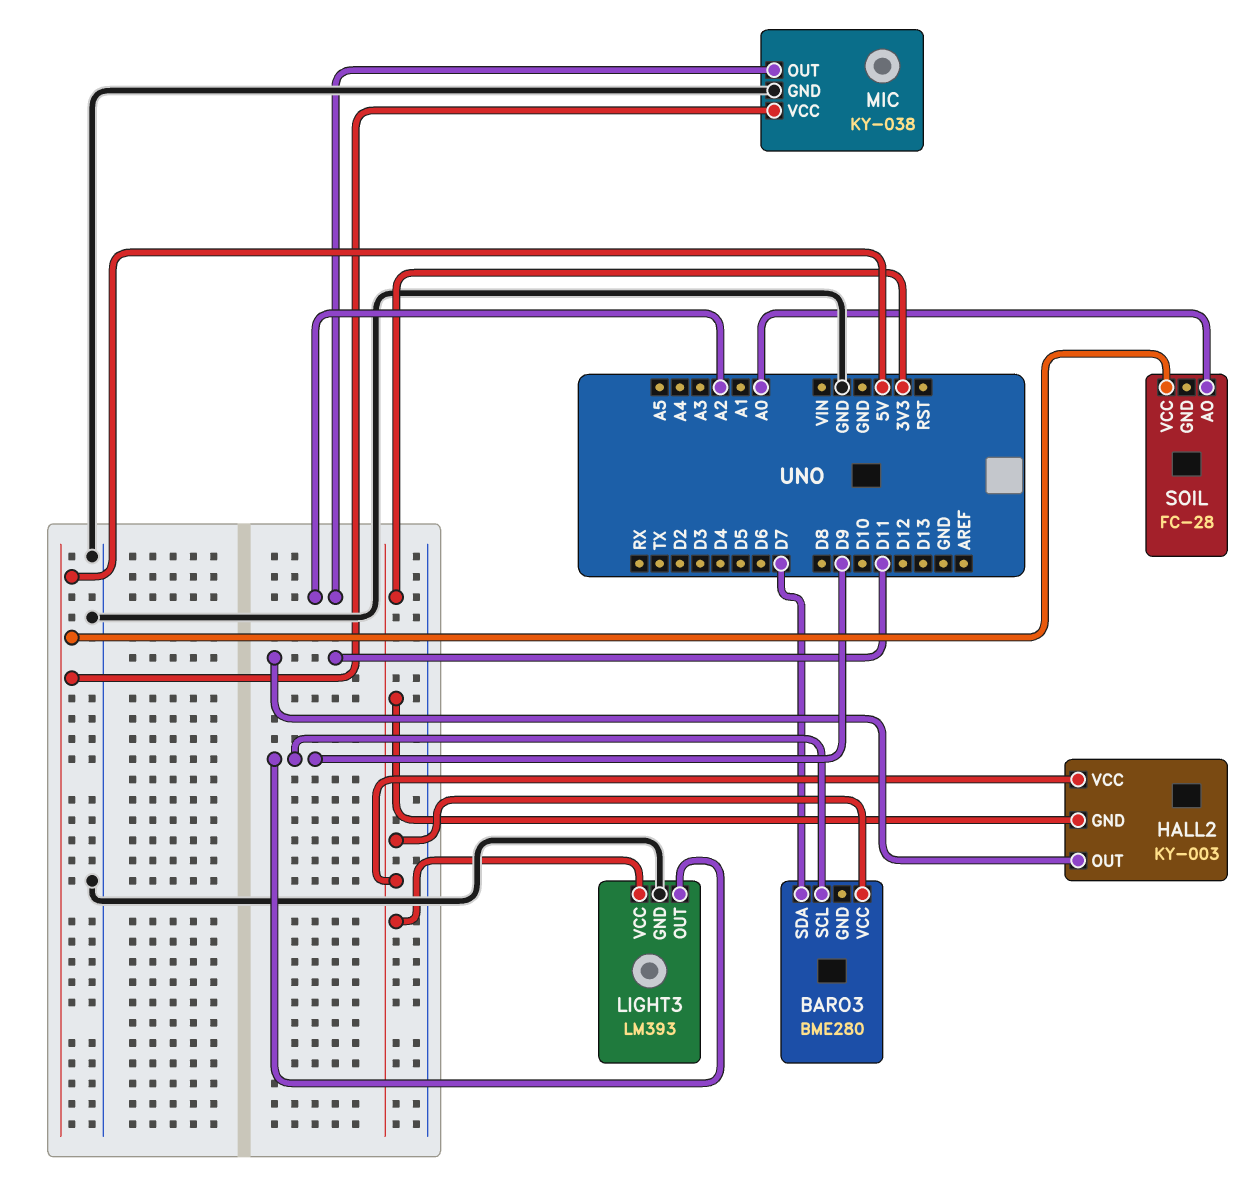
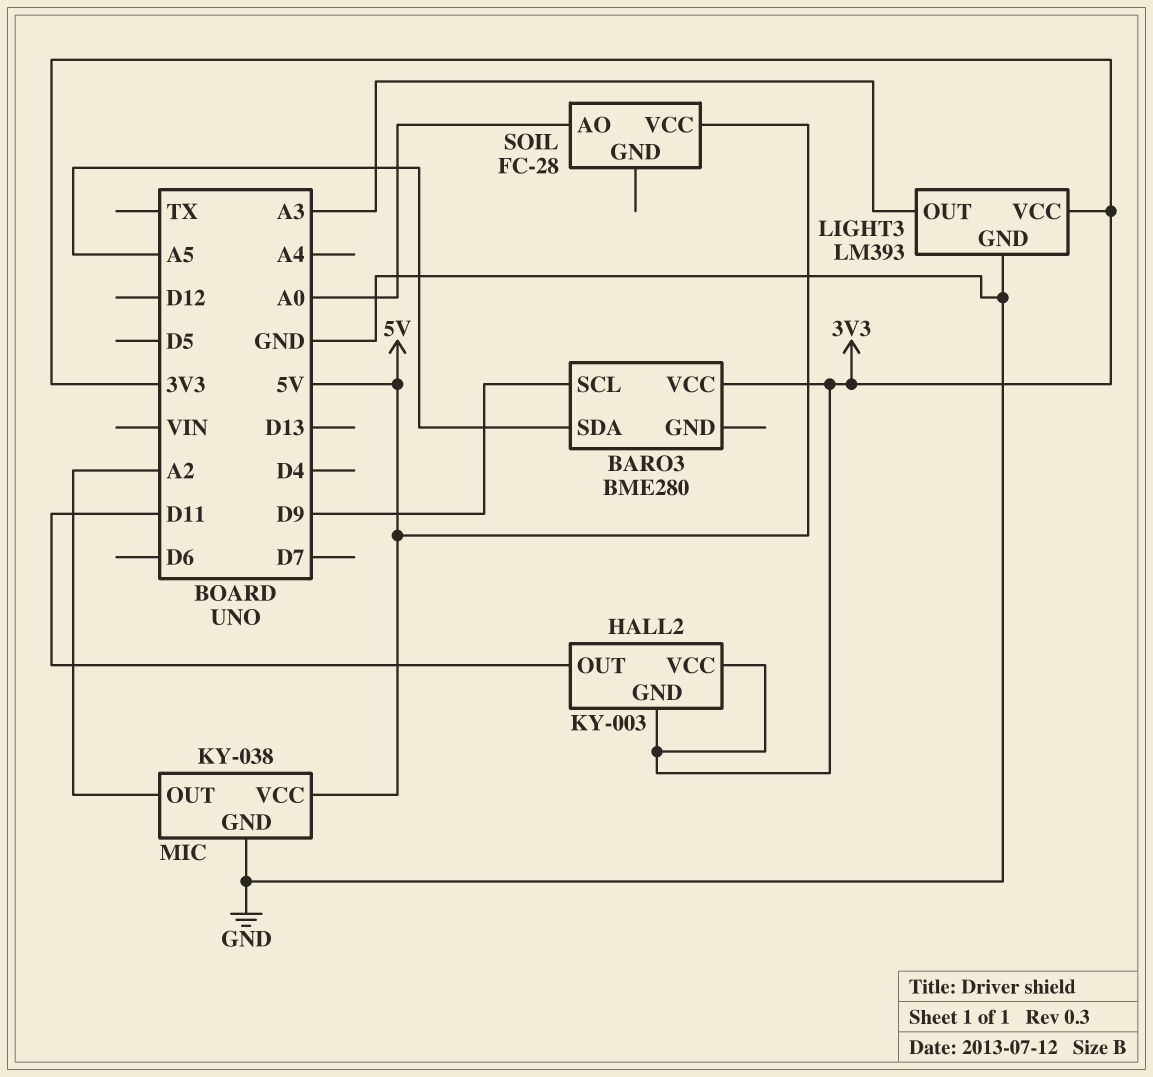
BARO3 pin SDA: D7 -> A5
LIGHT3 pin OUT: D9 -> A3

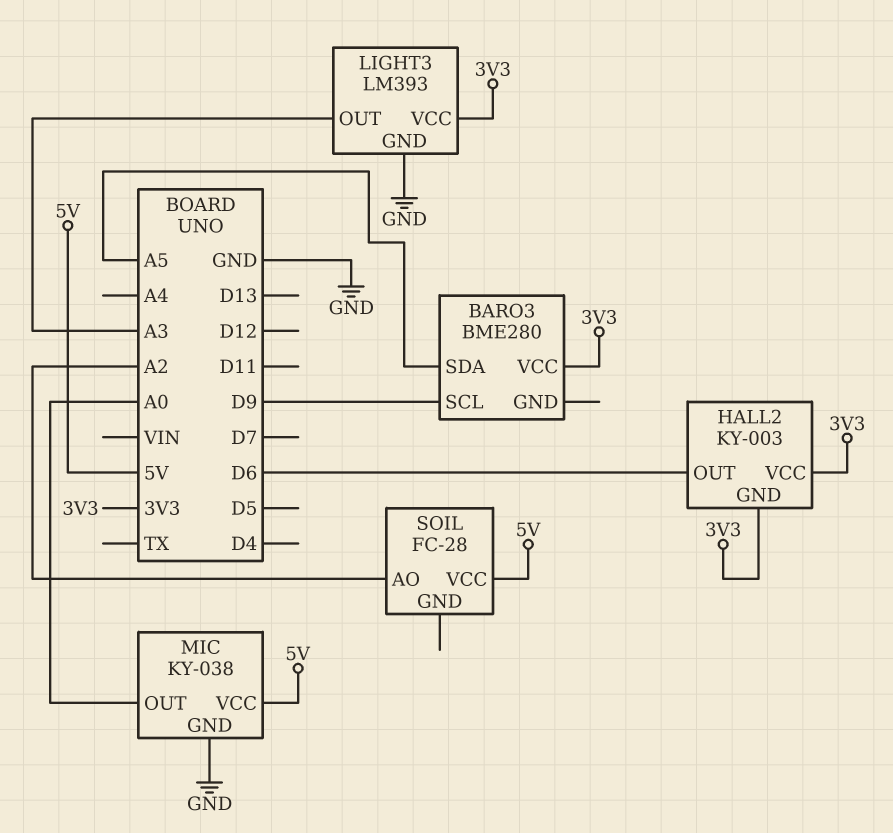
HALL2 pin OUT: D11 -> D6
MIC pin OUT: A2 -> A0
SOIL pin AO: A0 -> A2

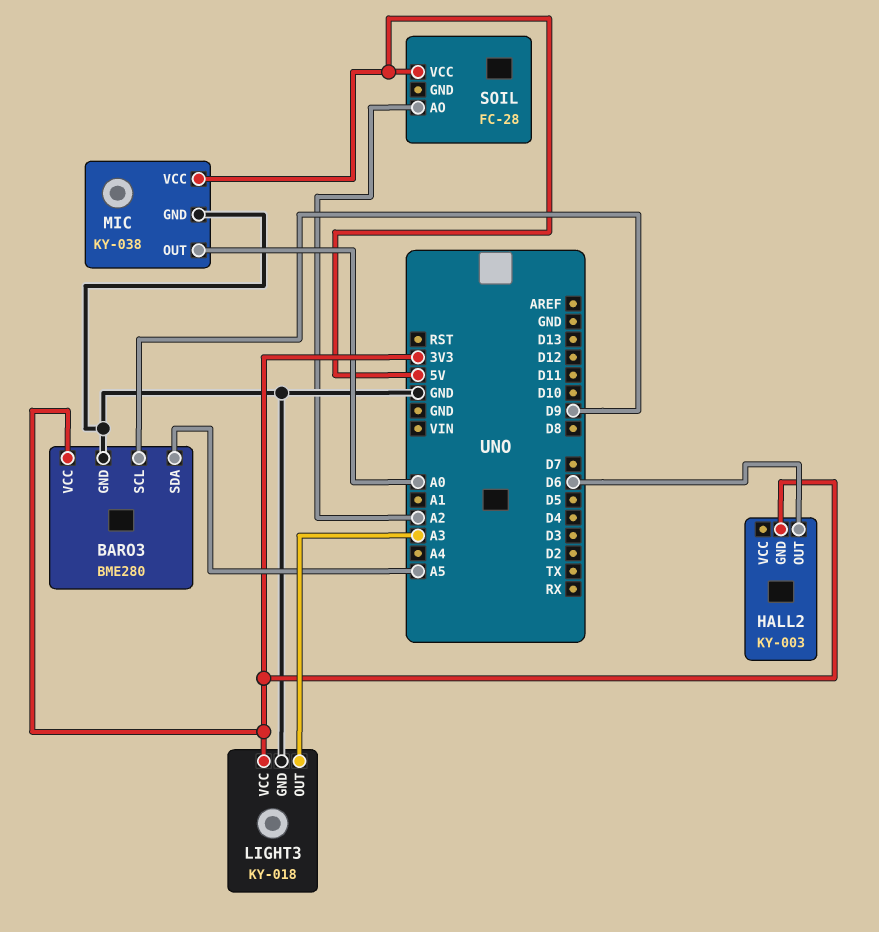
BARO3 pin GND: none -> GND
HALL2 pin VCC: 3V3 -> none
LIGHT3: LM393 -> KY-018

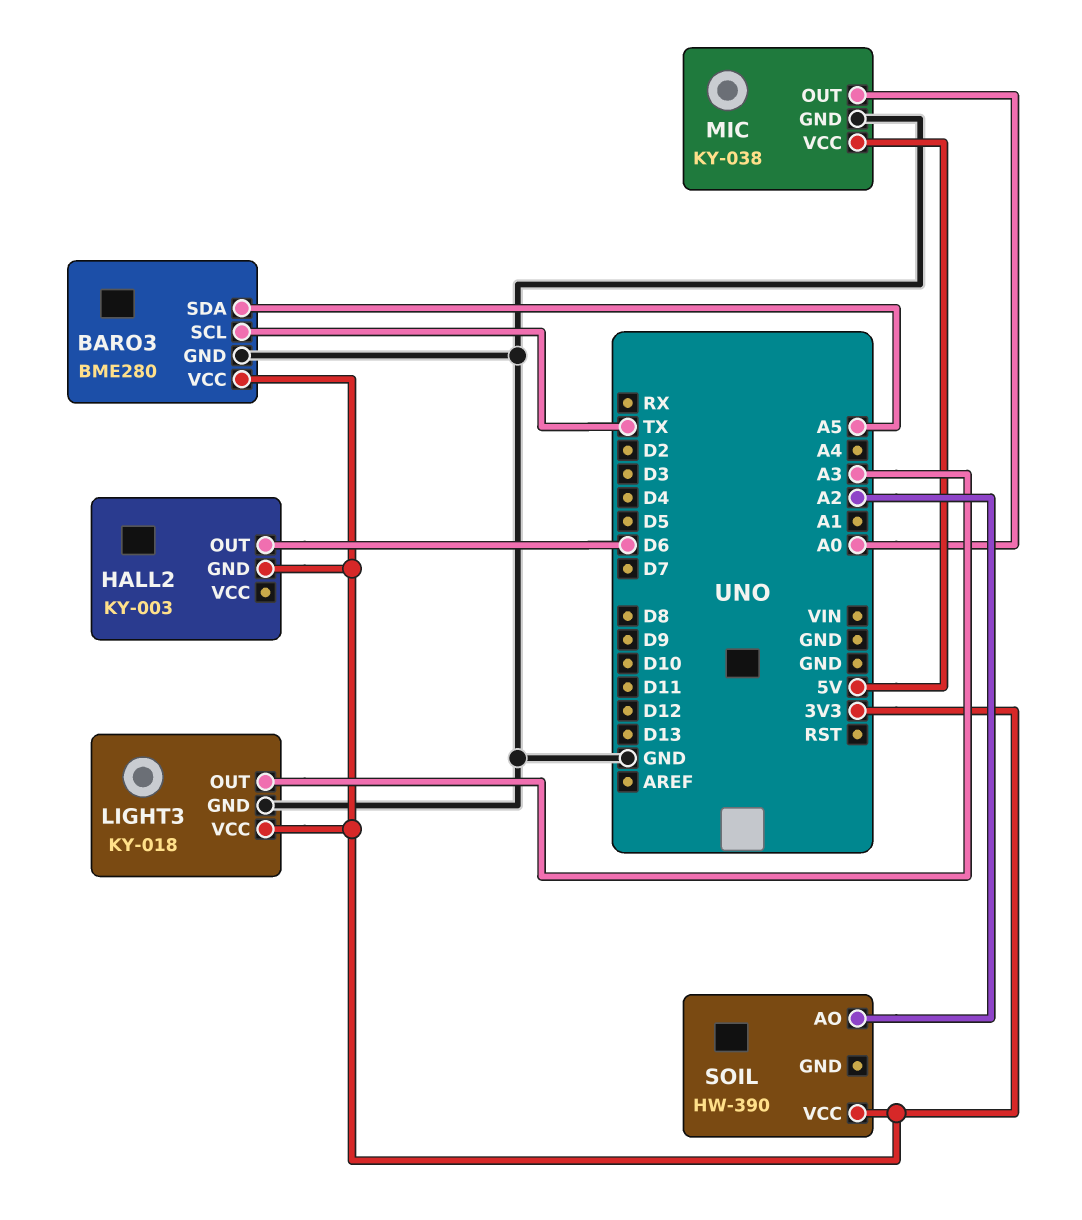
BARO3 pin SCL: D9 -> TX
SOIL: FC-28 -> HW-390
SOIL pin VCC: 5V -> 3V3

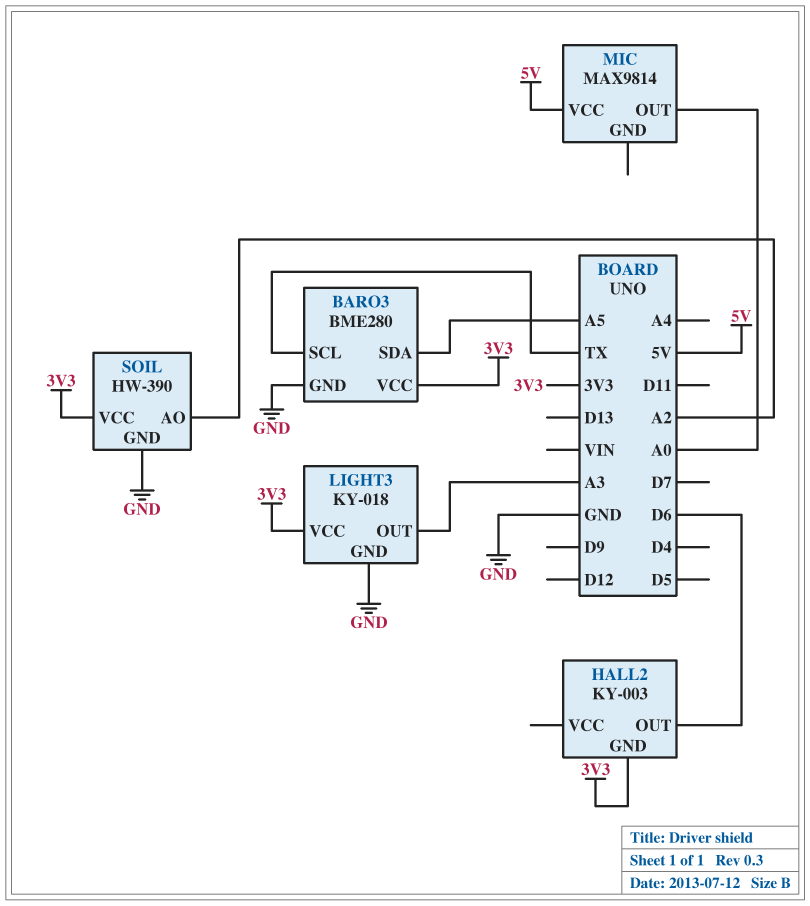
MIC: KY-038 -> MAX9814
MIC pin GND: GND -> none
SOIL pin GND: none -> GND

